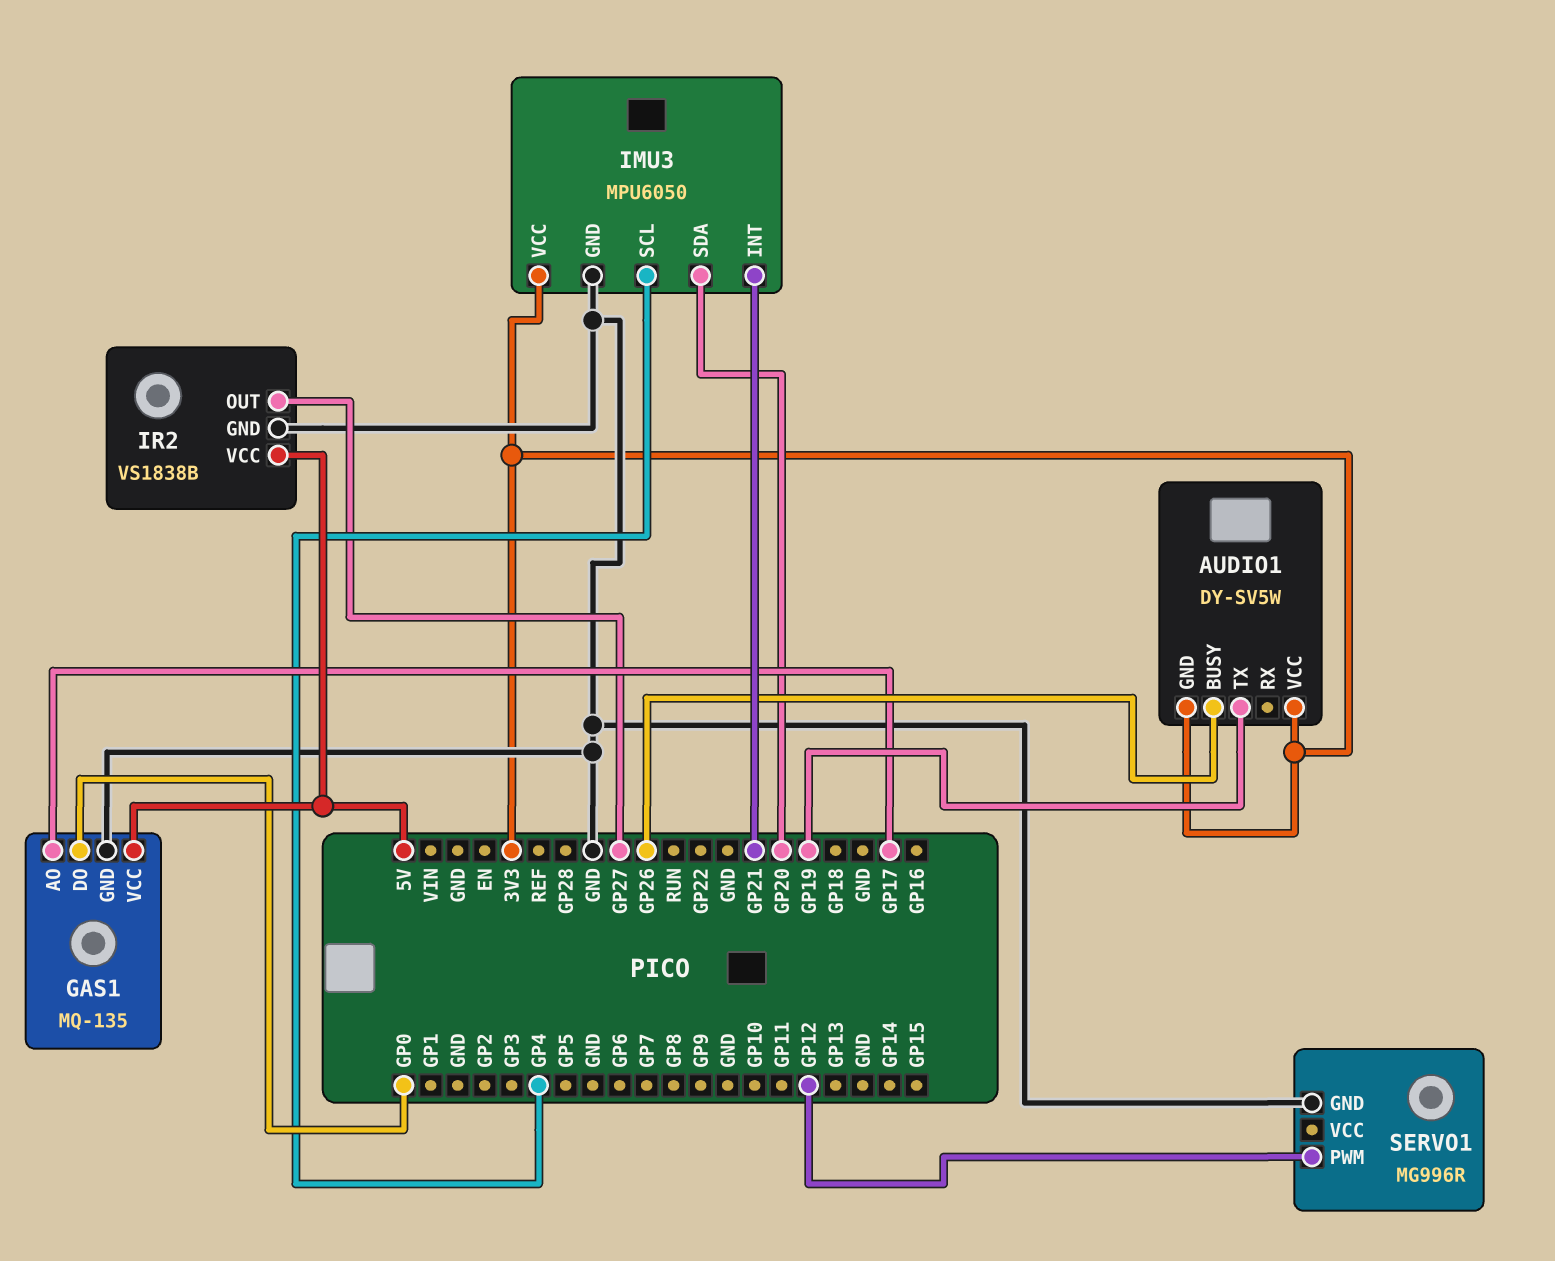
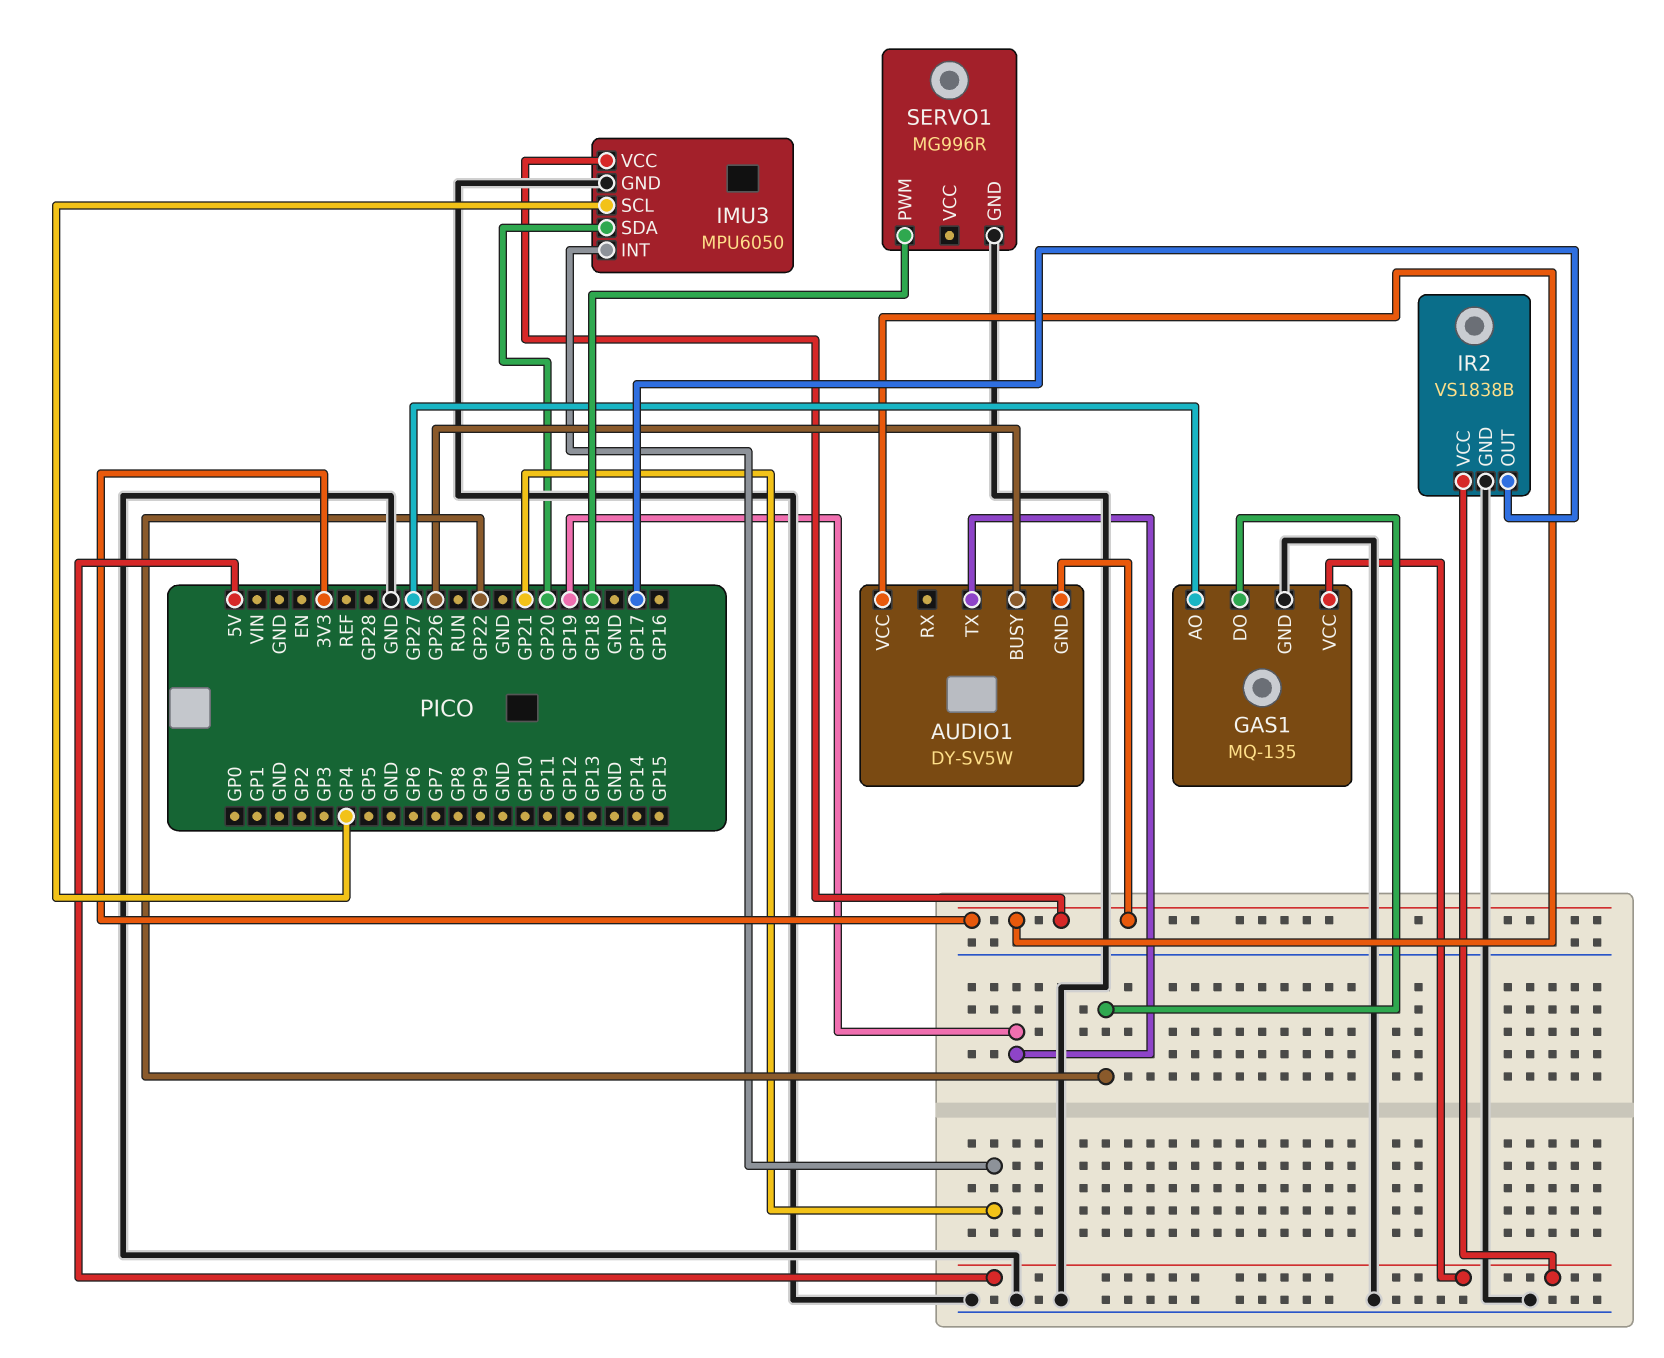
GAS1 pin AO: GP17 -> GP27
GAS1 pin DO: GP0 -> GP22
IR2 pin OUT: GP27 -> GP17
SERVO1 pin PWM: GP12 -> GP18

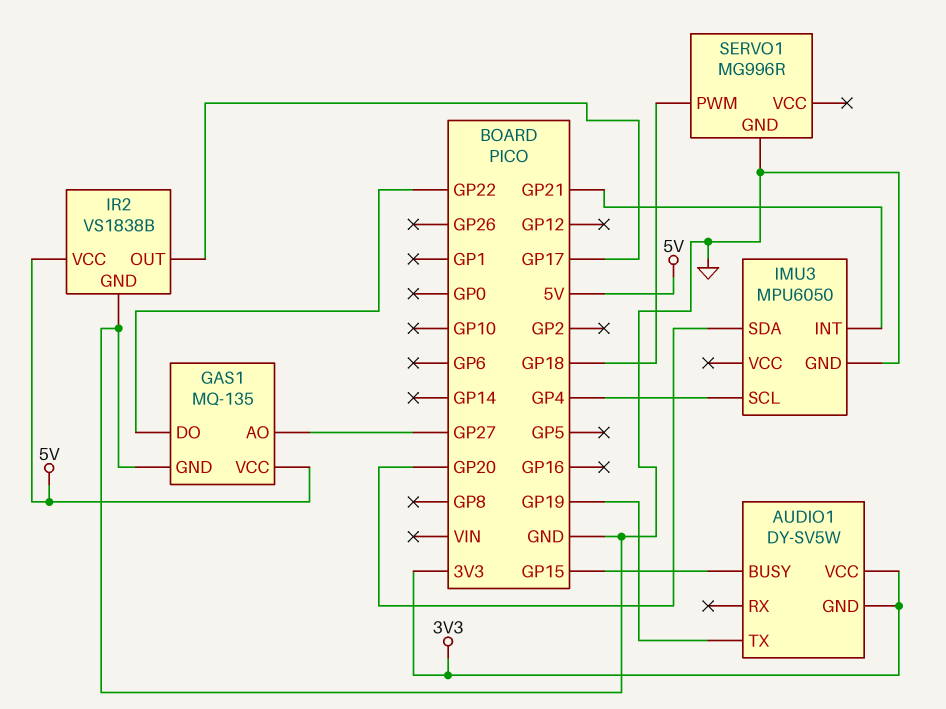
AUDIO1 pin BUSY: GP26 -> GP15
IMU3 pin VCC: 3V3 -> none

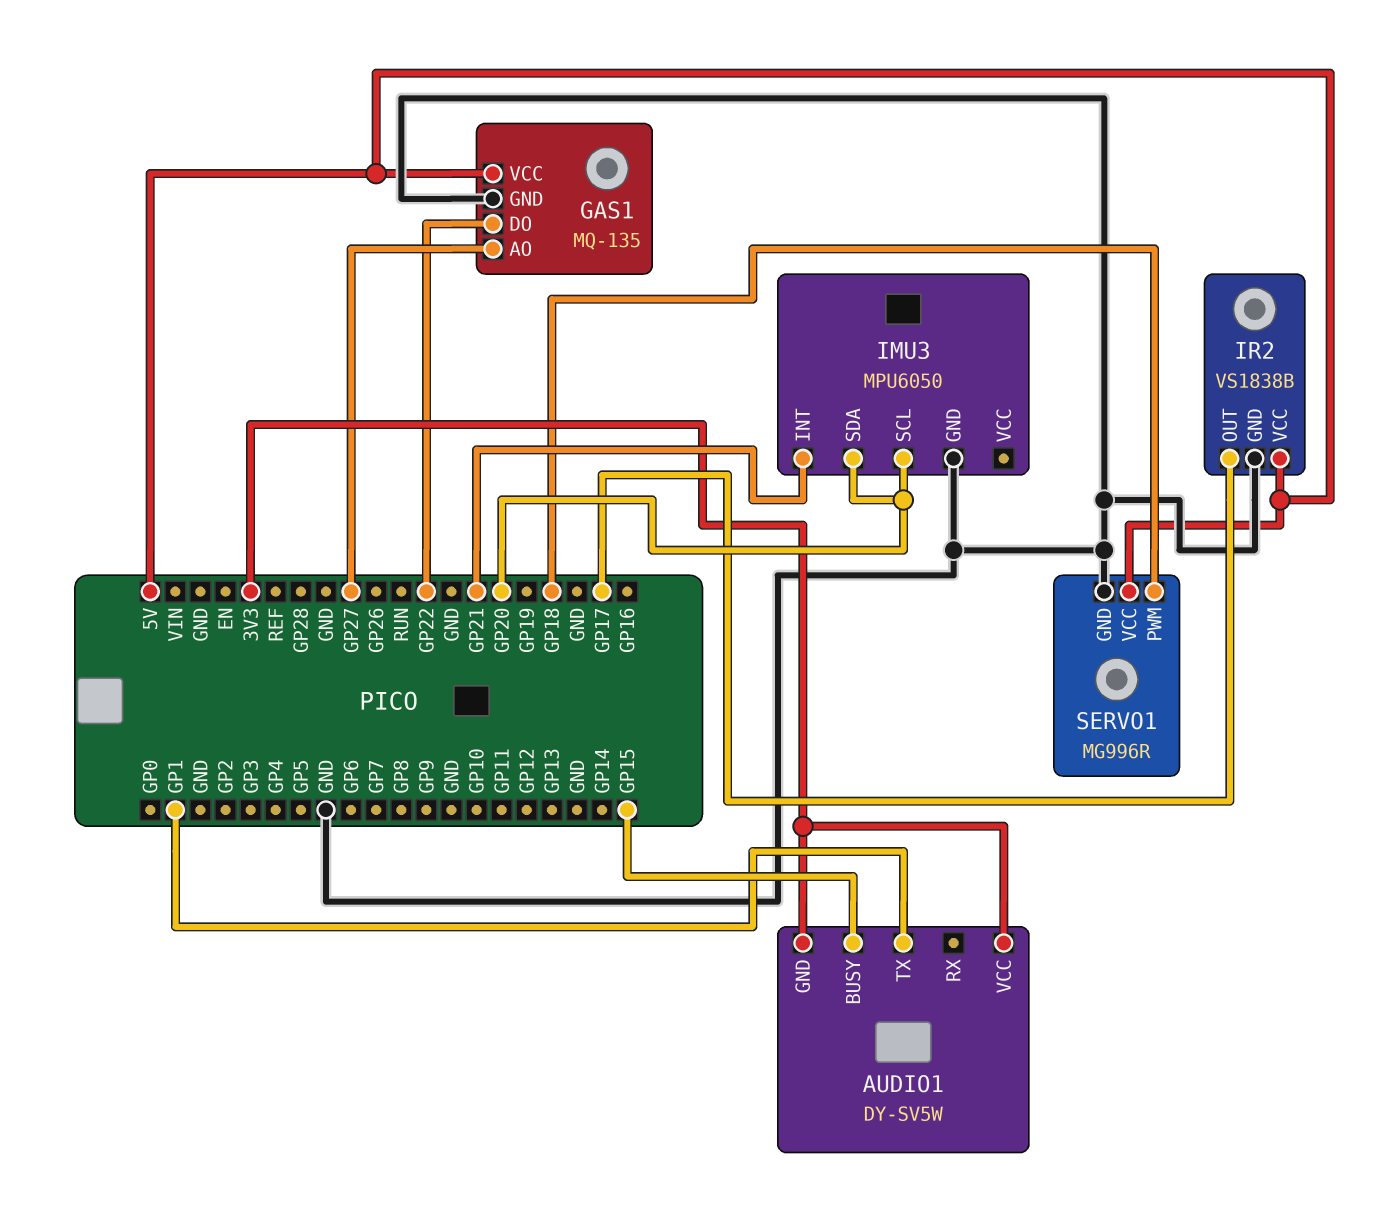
AUDIO1 pin TX: GP19 -> GP1
IMU3 pin SCL: GP4 -> GP20
SERVO1 pin VCC: none -> 5V

